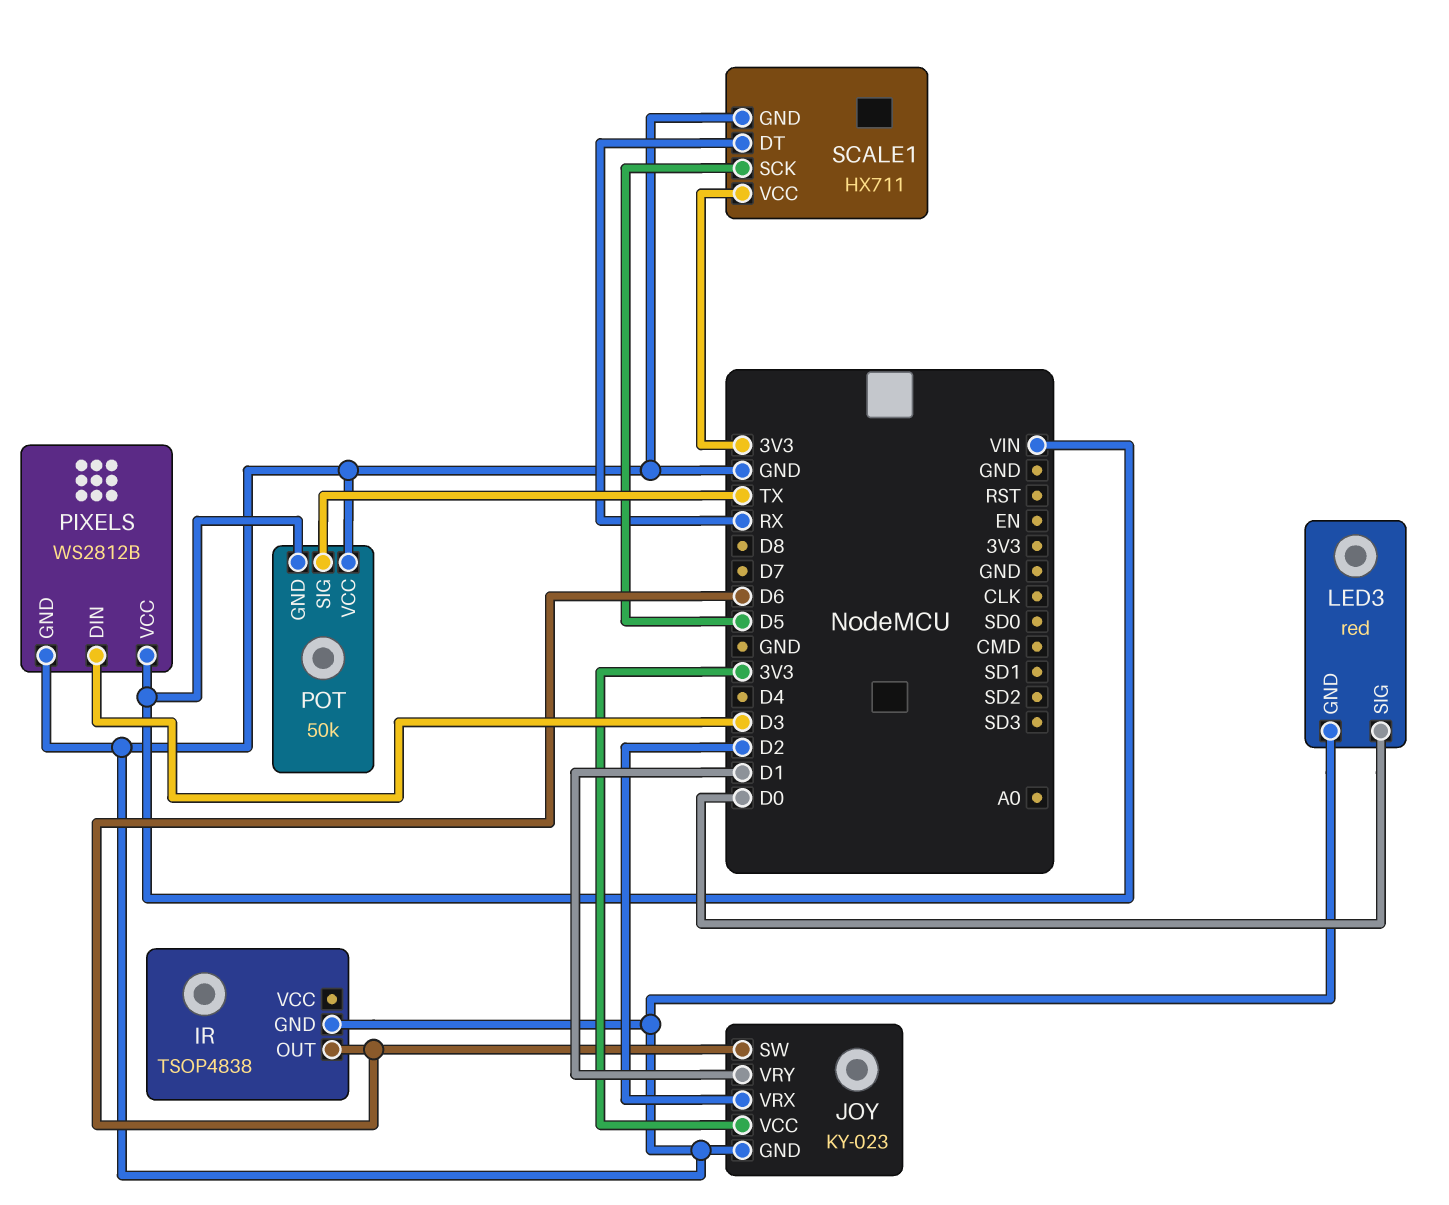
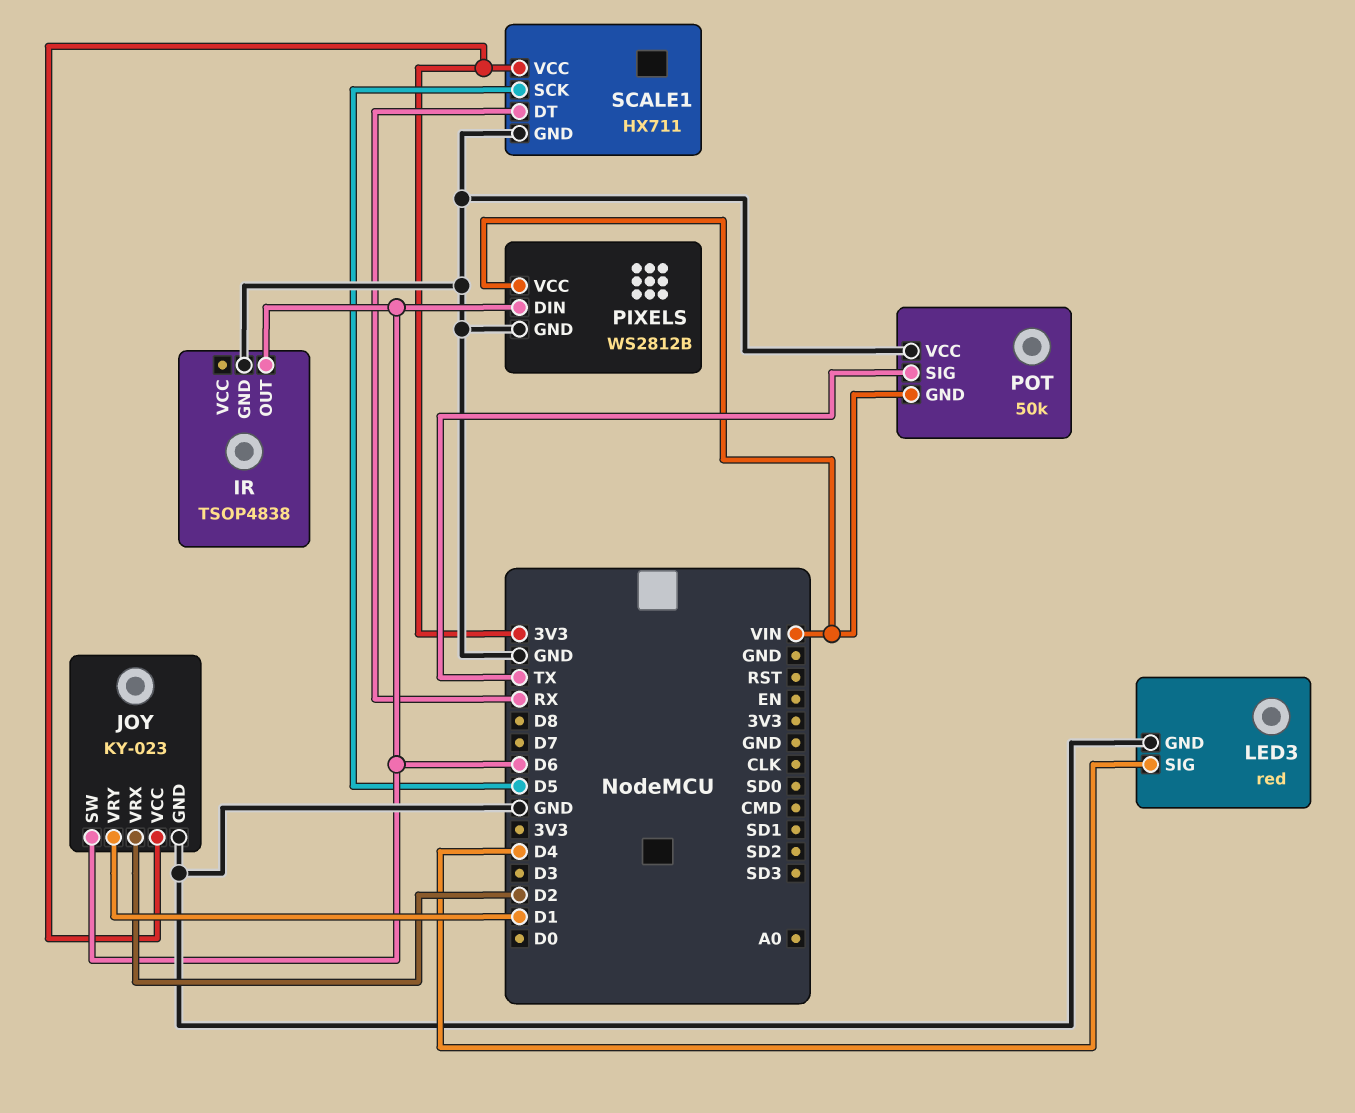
LED3 pin SIG: D0 -> D4
PIXELS pin DIN: D3 -> D6

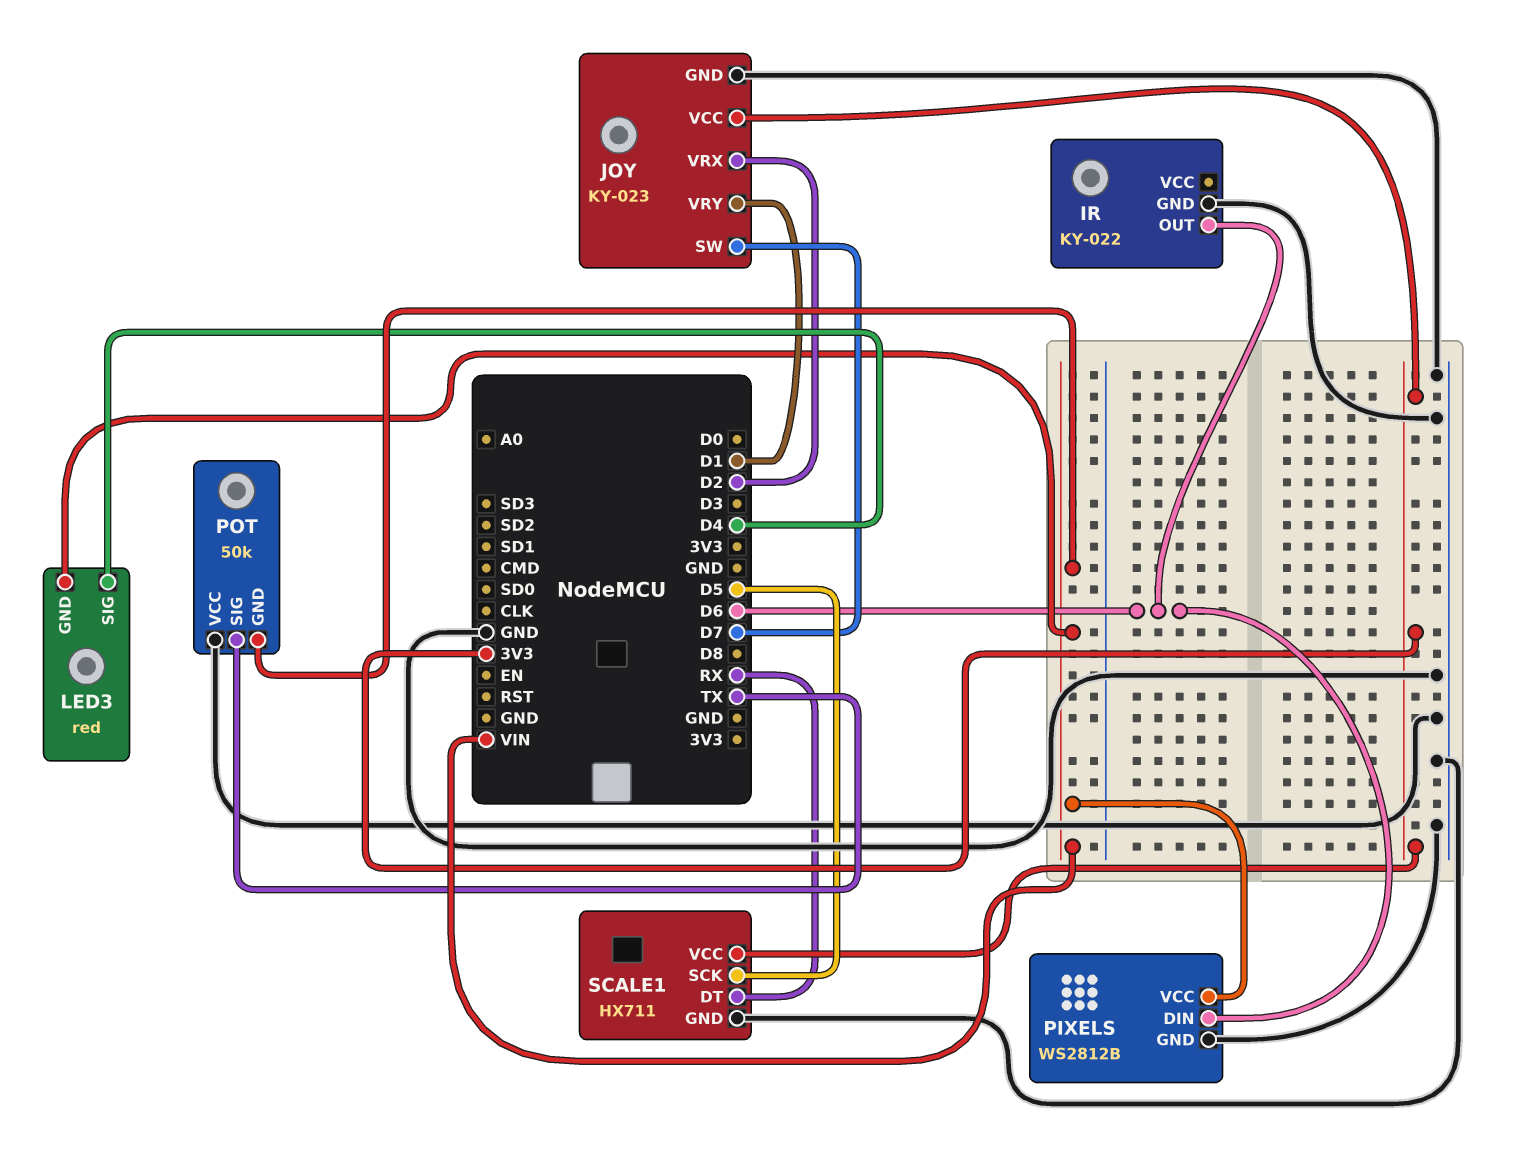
IR: TSOP4838 -> KY-022
JOY pin SW: D6 -> D7
LED3 pin GND: GND -> VIN

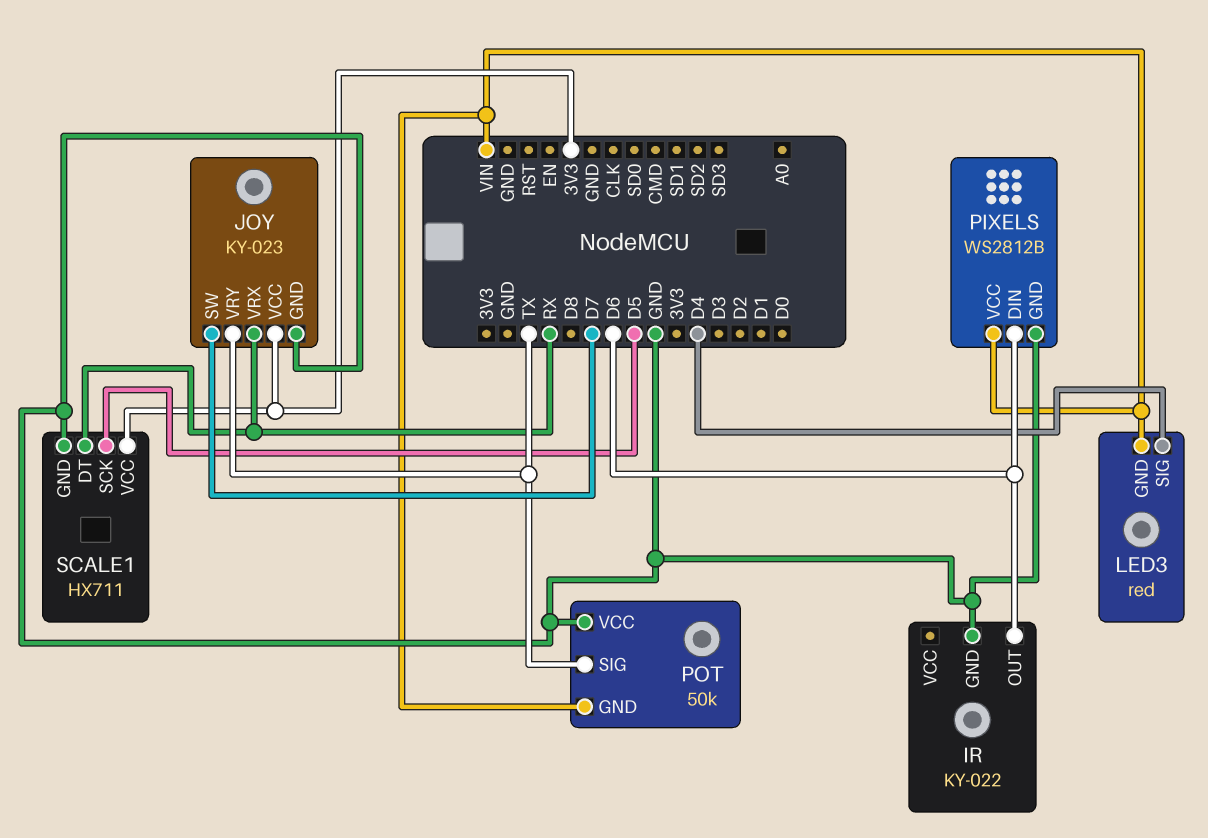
JOY pin VRX: D2 -> RX
JOY pin VRY: D1 -> TX

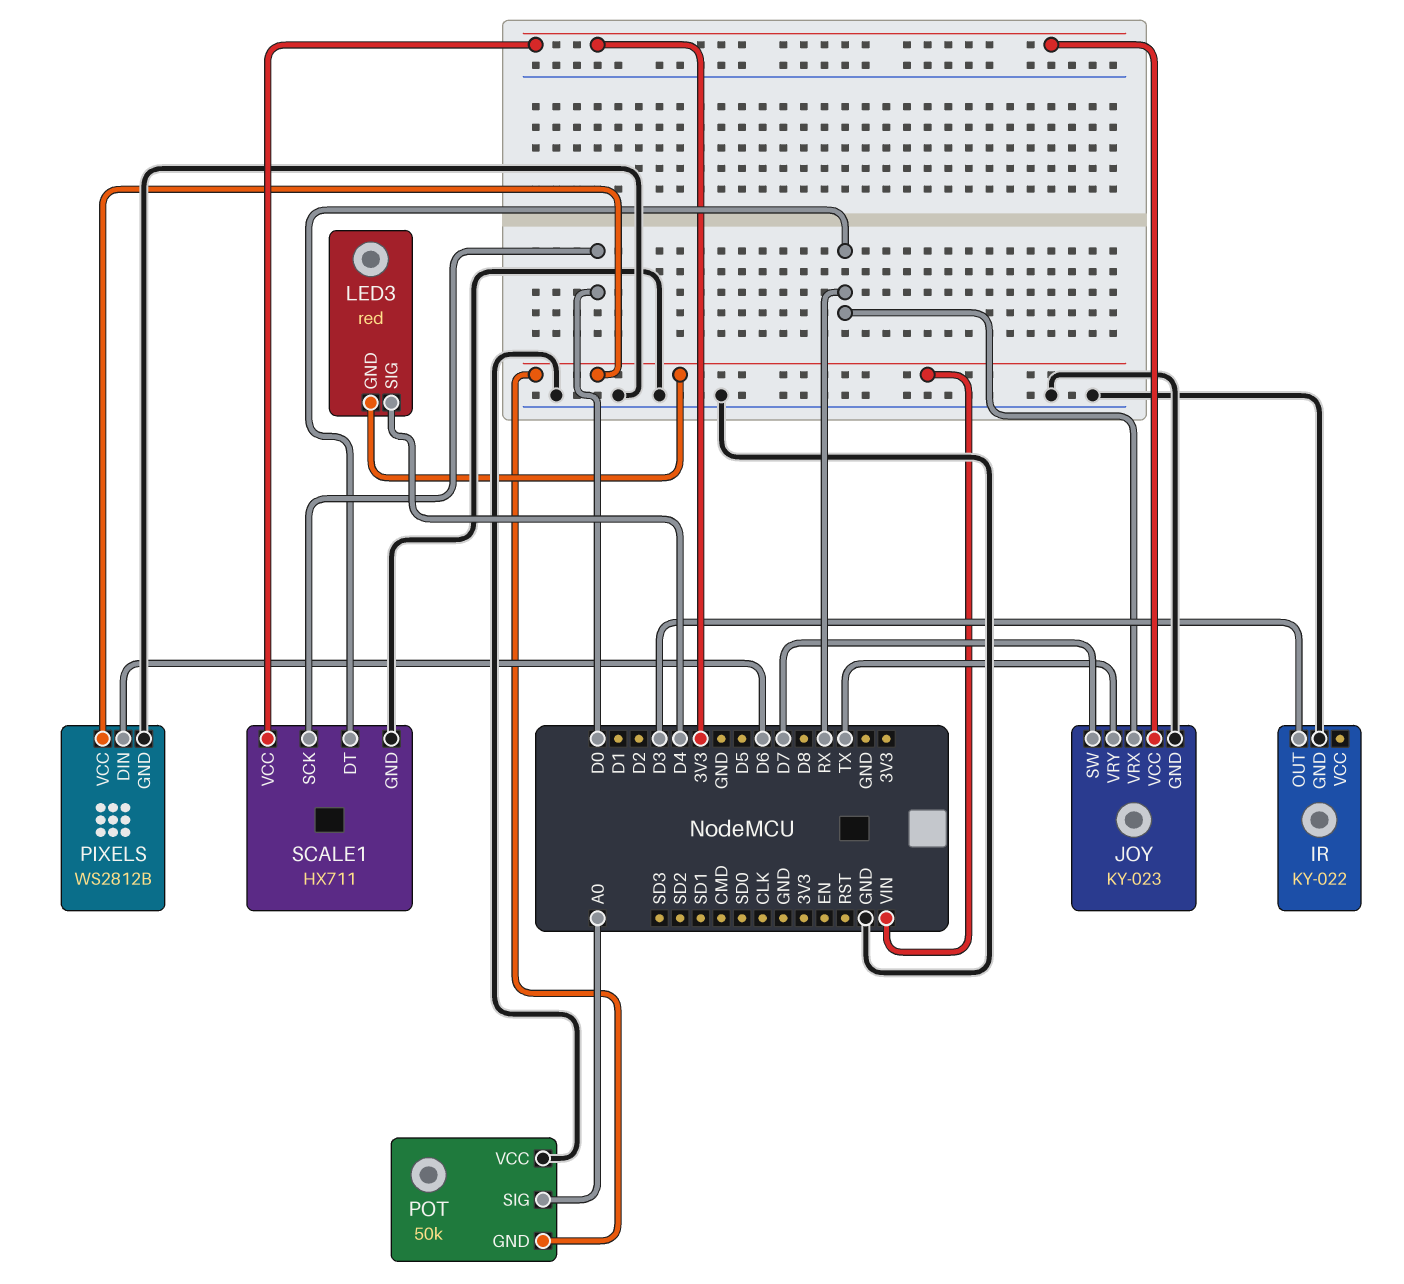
IR pin OUT: D6 -> D3
POT pin SIG: TX -> A0
SCALE1 pin SCK: D5 -> D0

